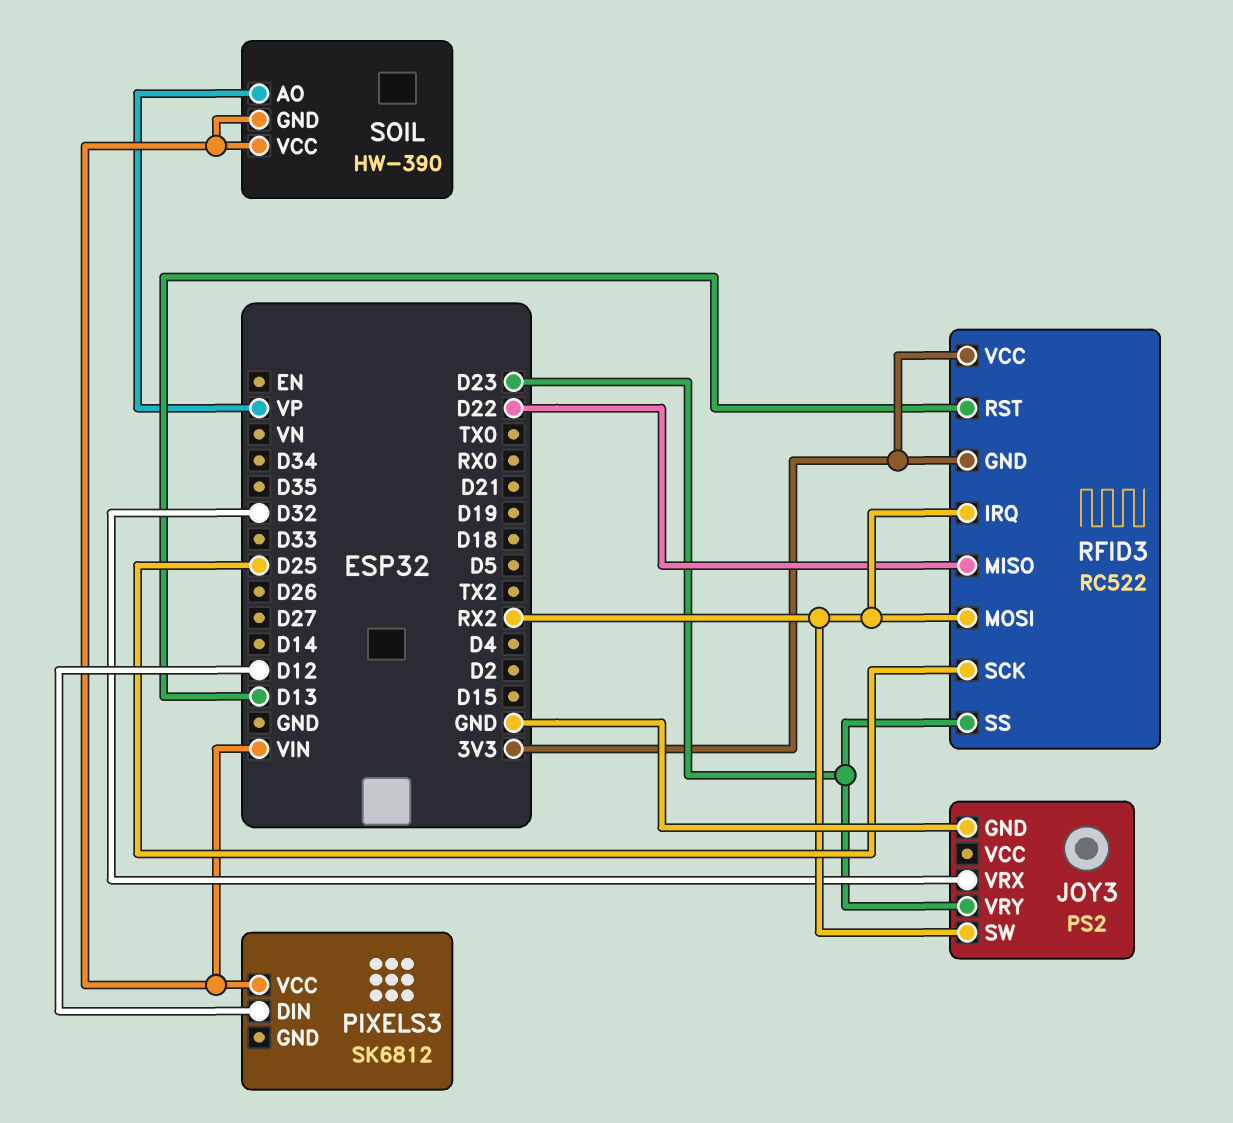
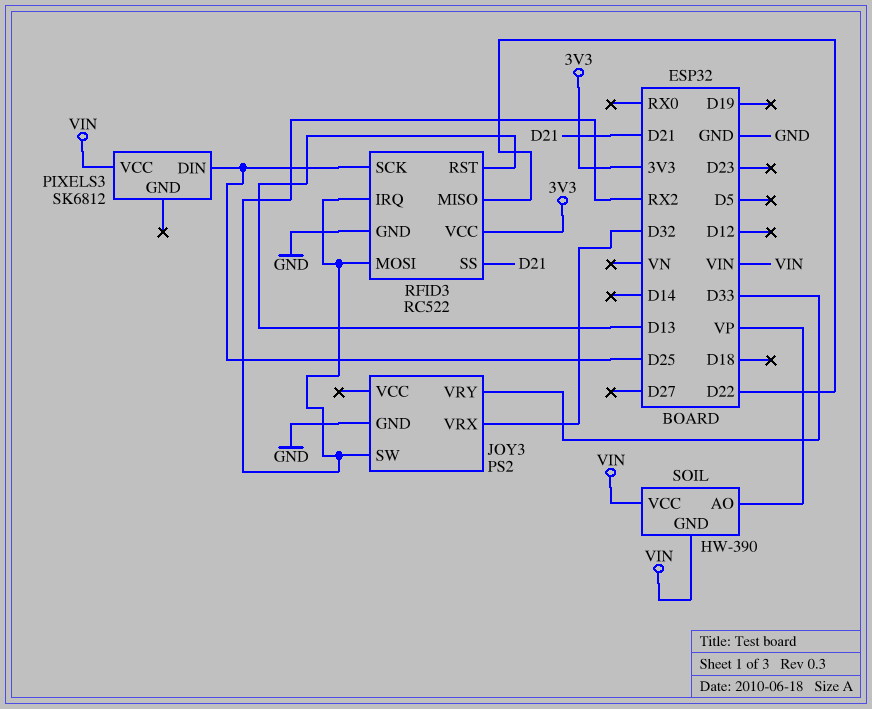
JOY3 pin VRY: D23 -> D33
PIXELS3 pin DIN: D12 -> D25
RFID3 pin GND: 3V3 -> GND
RFID3 pin SS: D23 -> D21

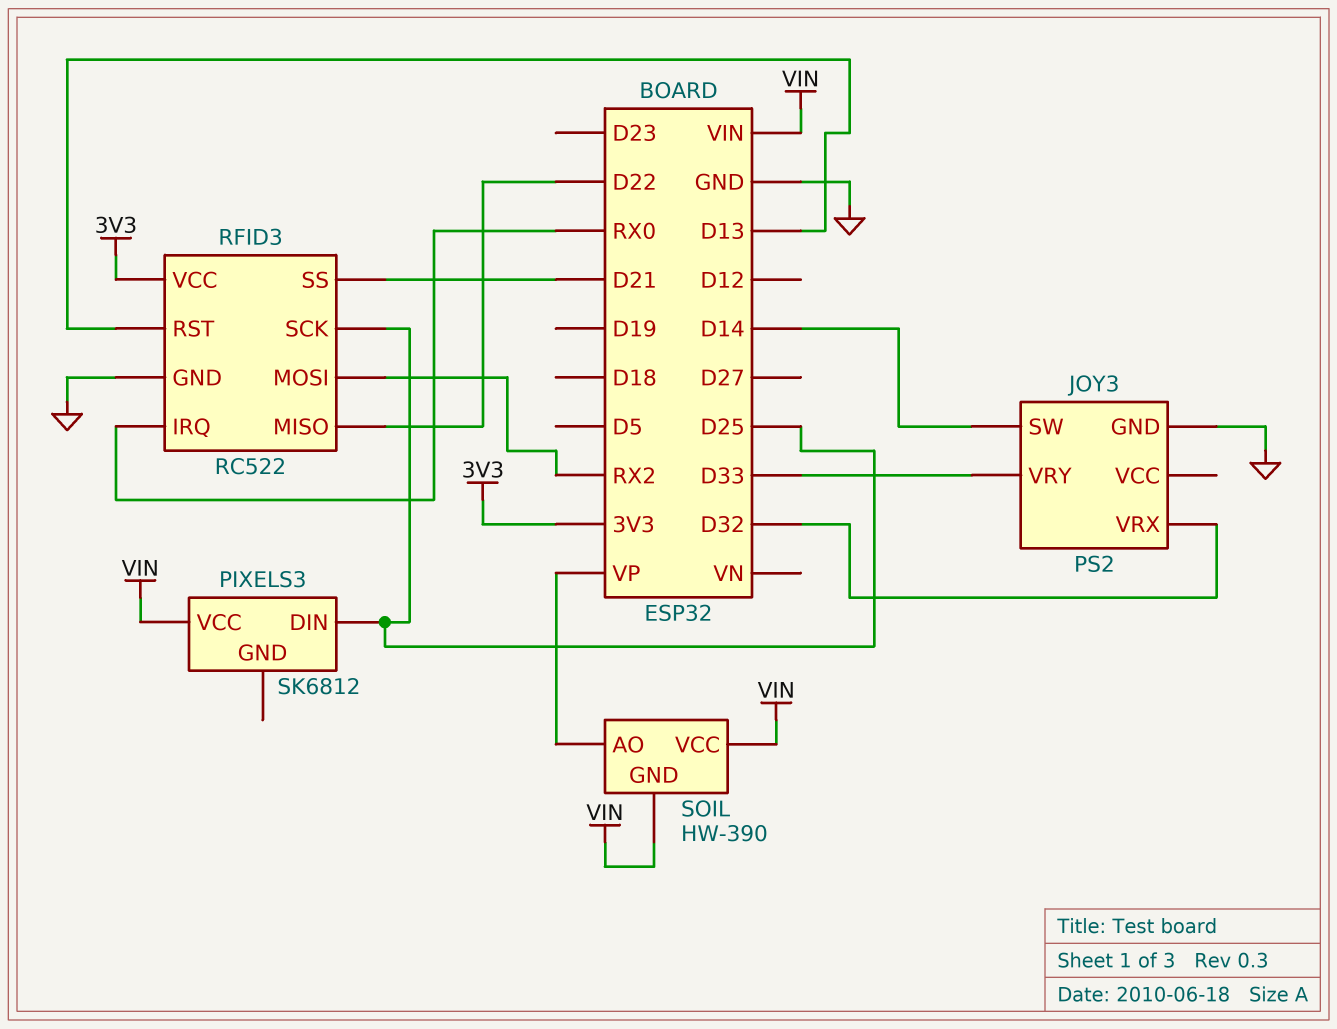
JOY3 pin SW: RX2 -> D14
RFID3 pin IRQ: RX2 -> RX0

